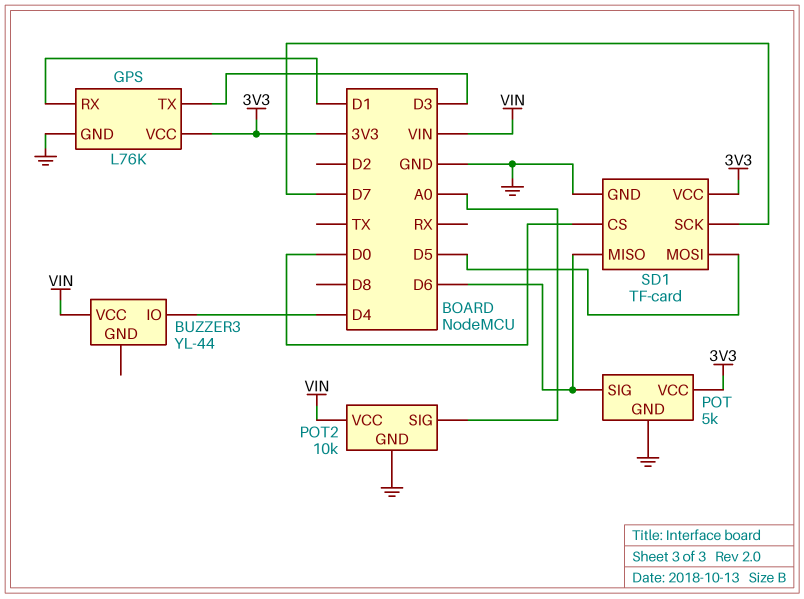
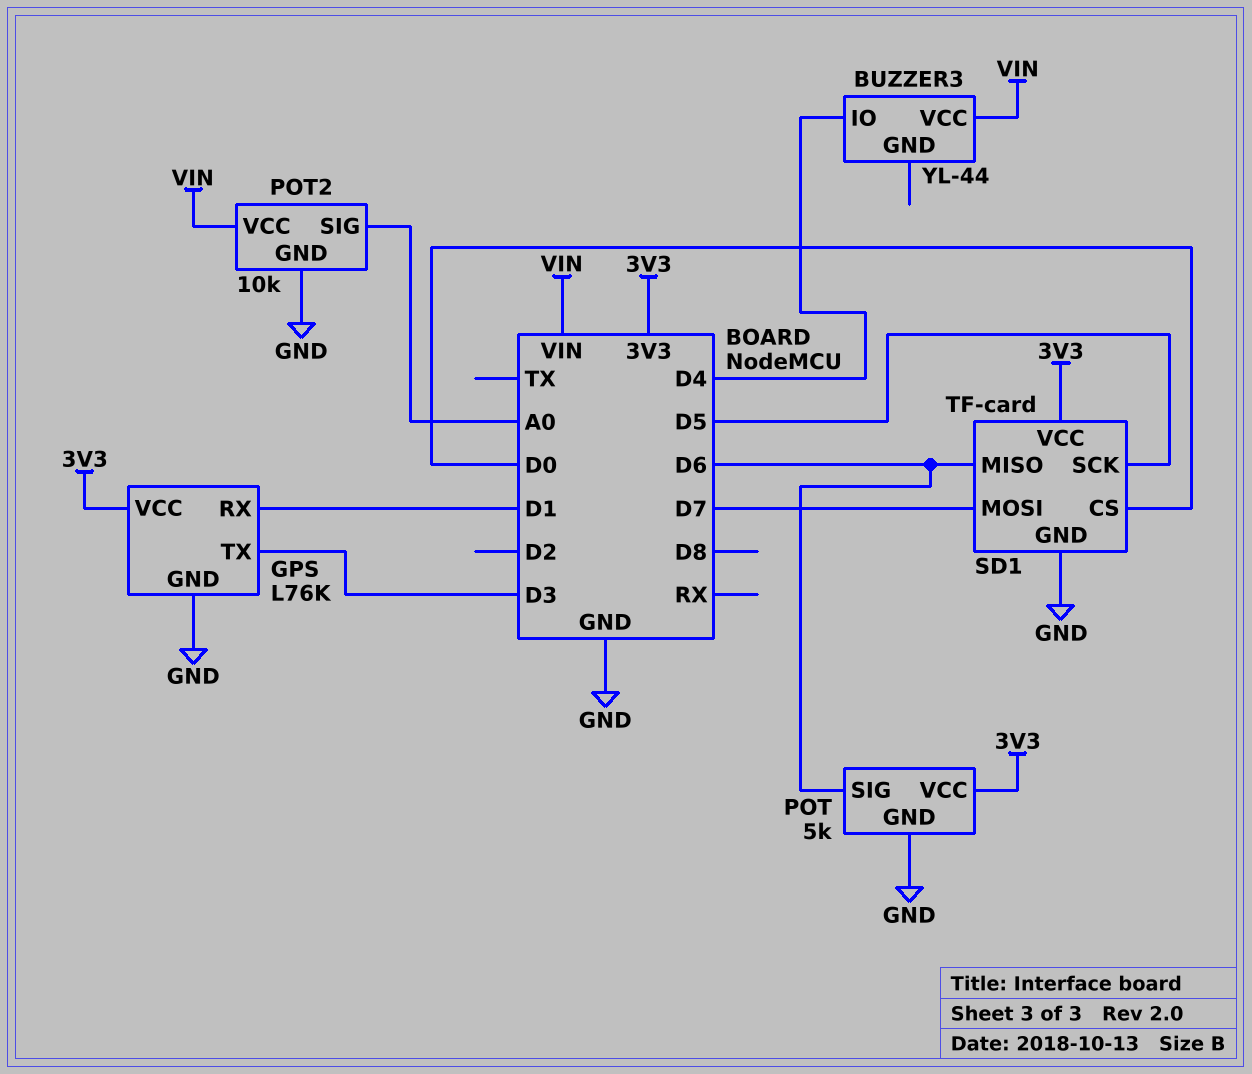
SD1 pin MOSI: D5 -> D7
SD1 pin SCK: D7 -> D5

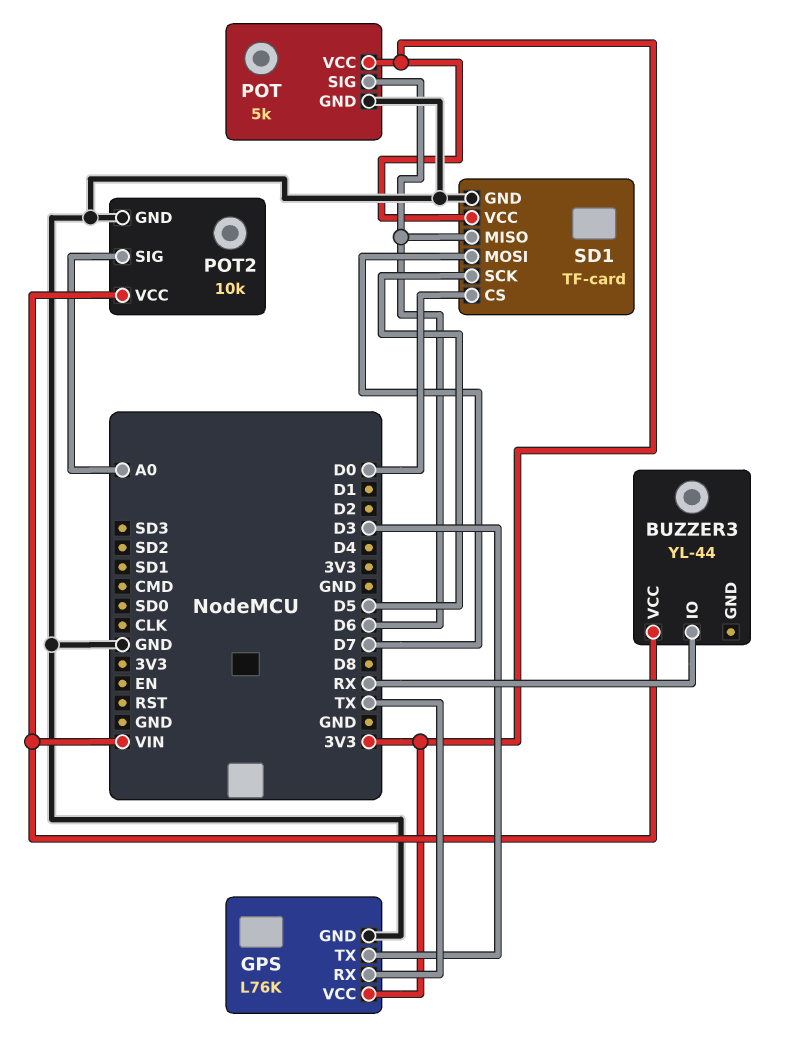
BUZZER3 pin IO: D4 -> RX
GPS pin RX: D1 -> TX

